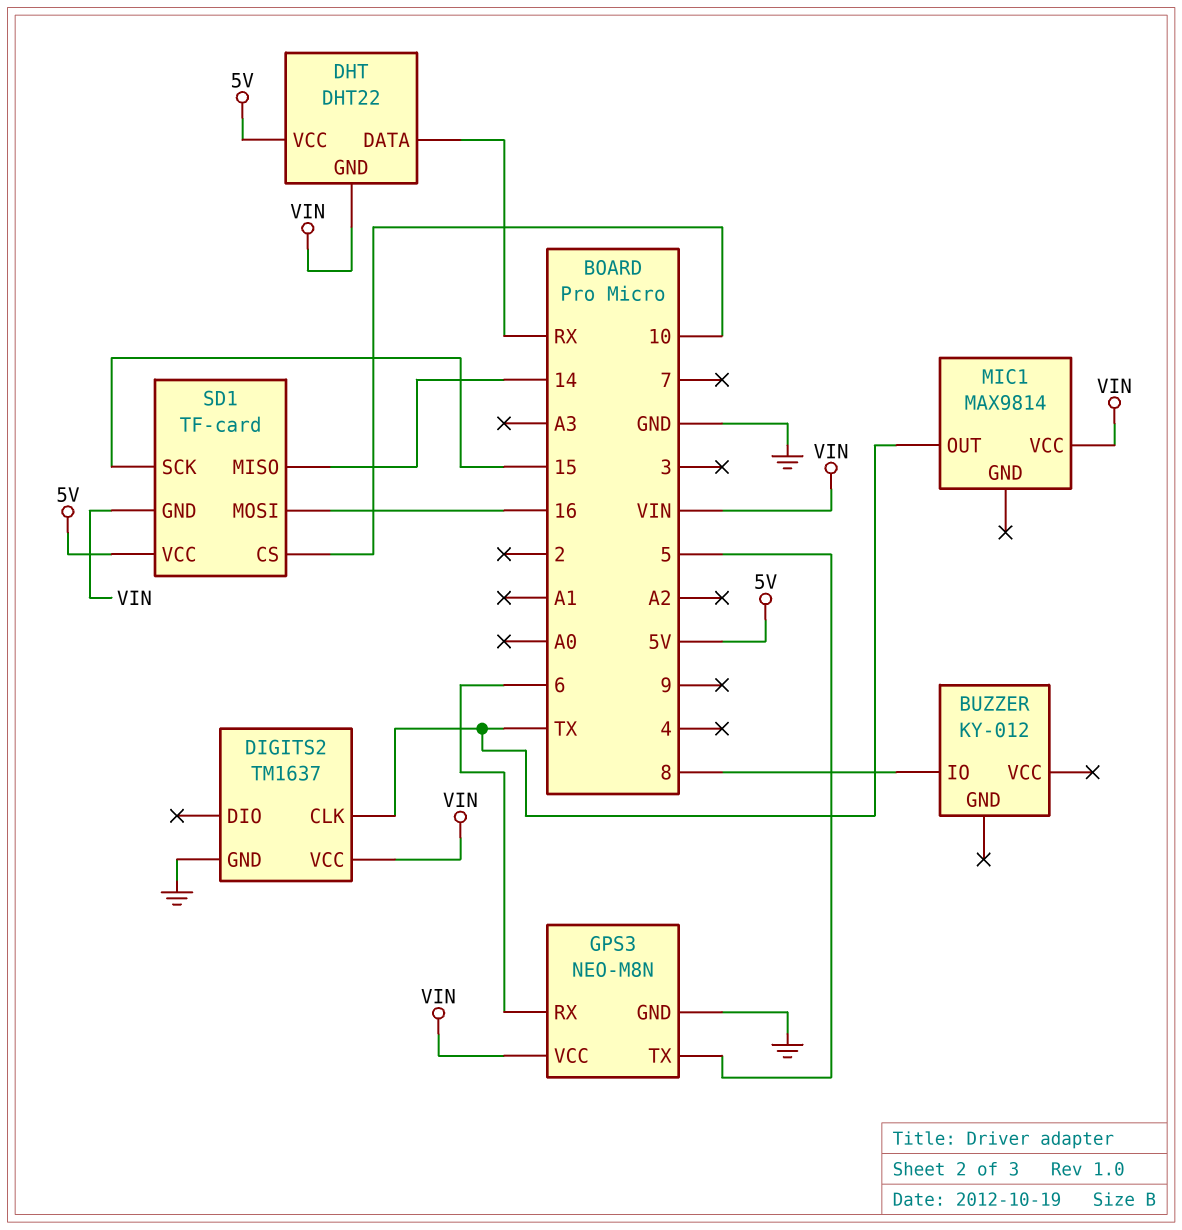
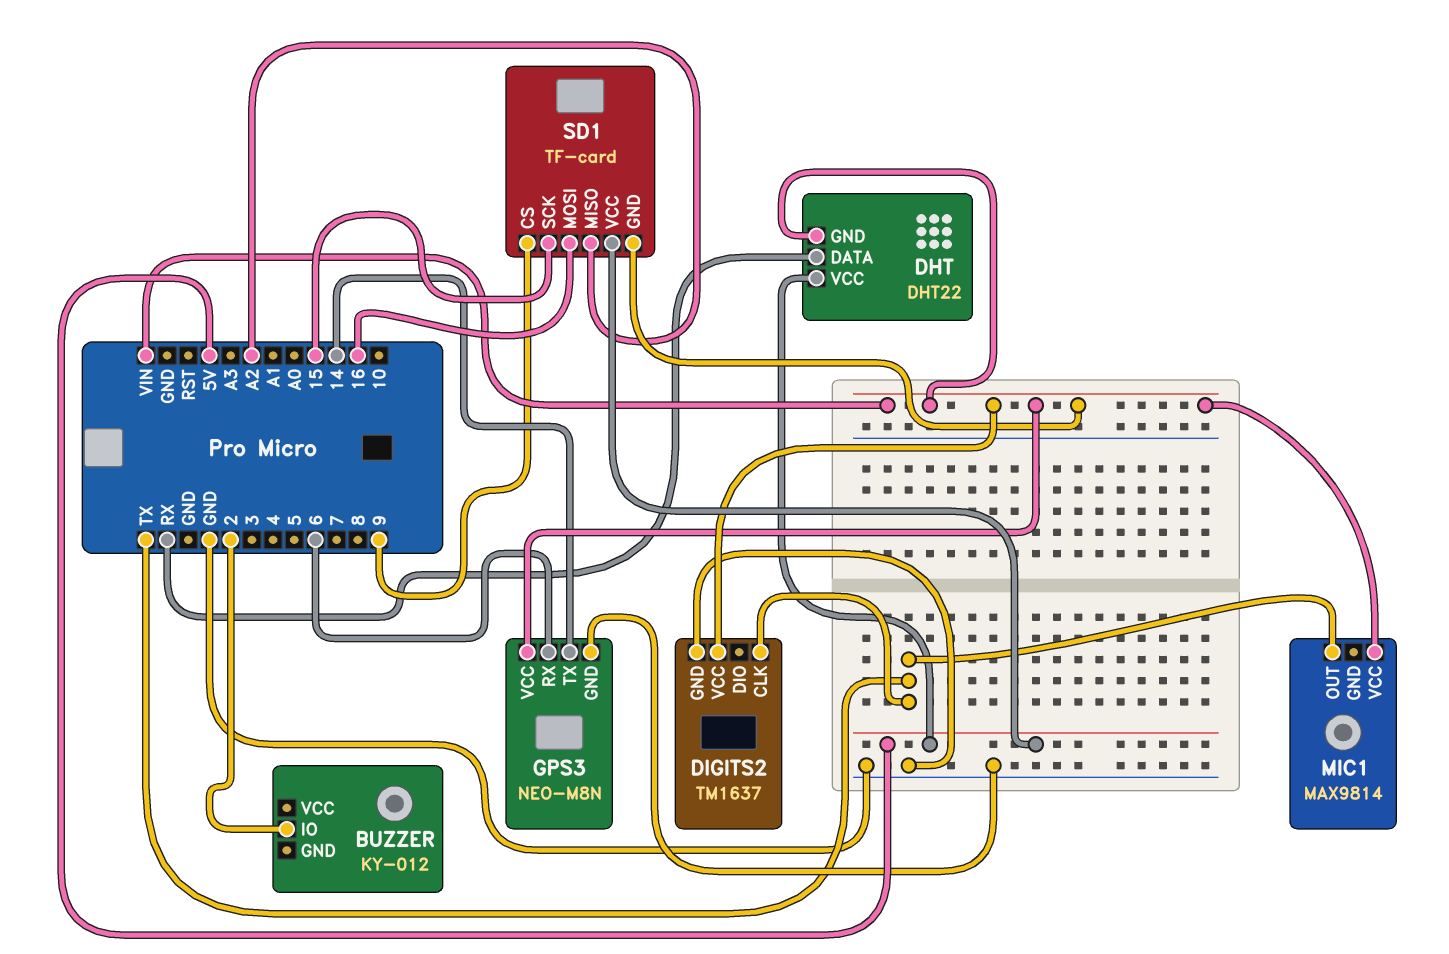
BUZZER pin IO: 8 -> 2
GPS3 pin TX: 5 -> 14
SD1 pin CS: 10 -> 9
SD1 pin MISO: 14 -> A2

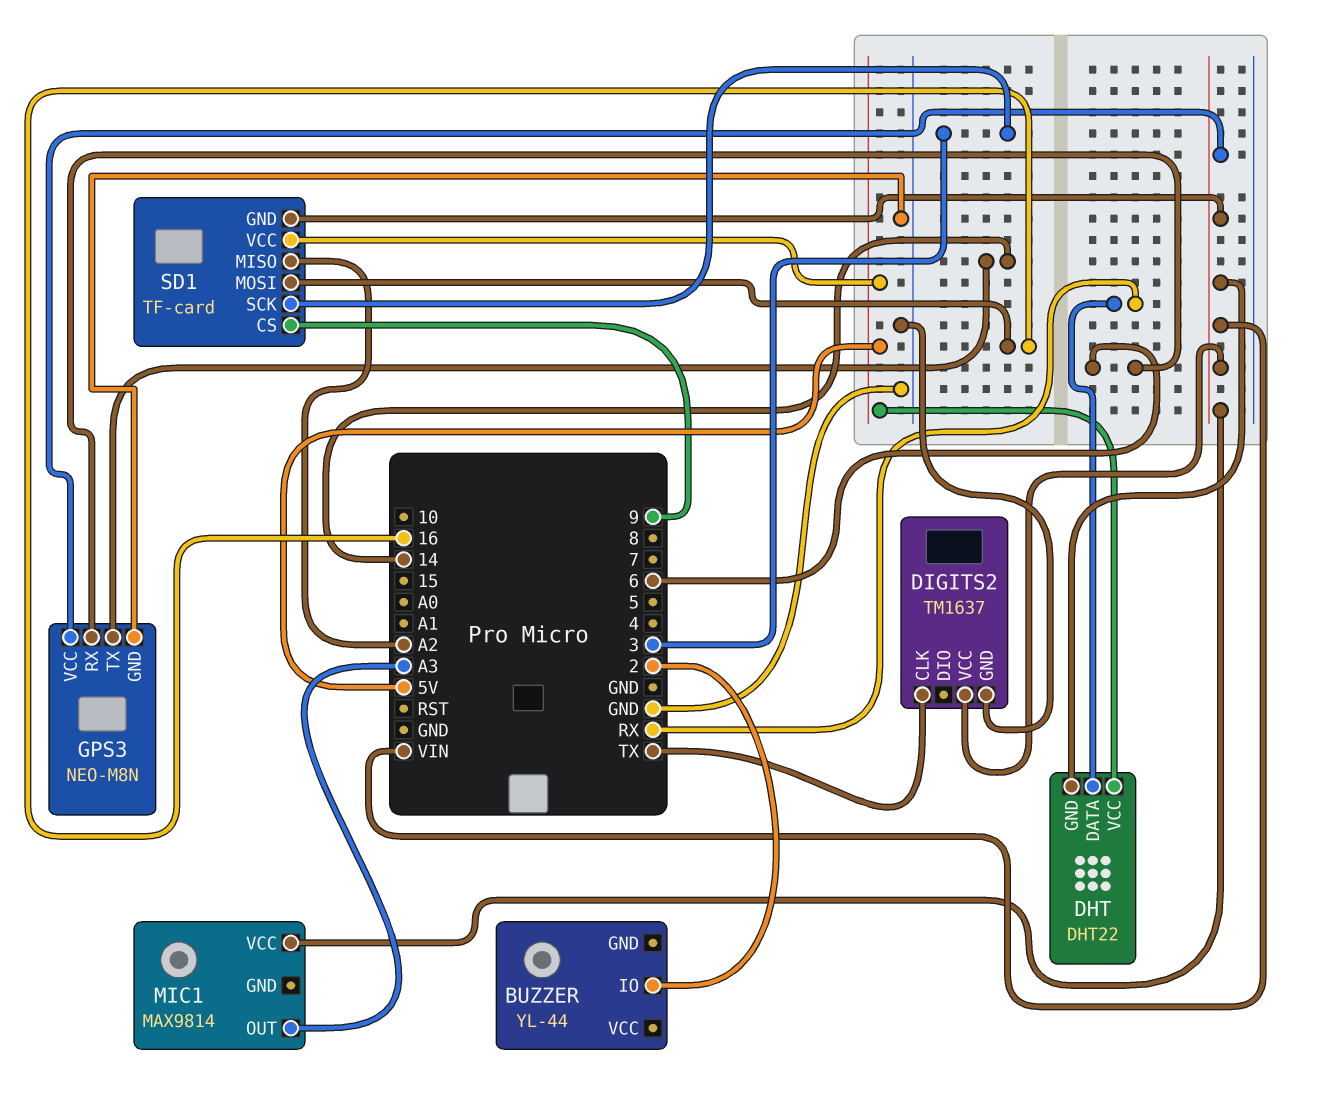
BUZZER: KY-012 -> YL-44
MIC1 pin OUT: TX -> A3
SD1 pin SCK: 15 -> 3

